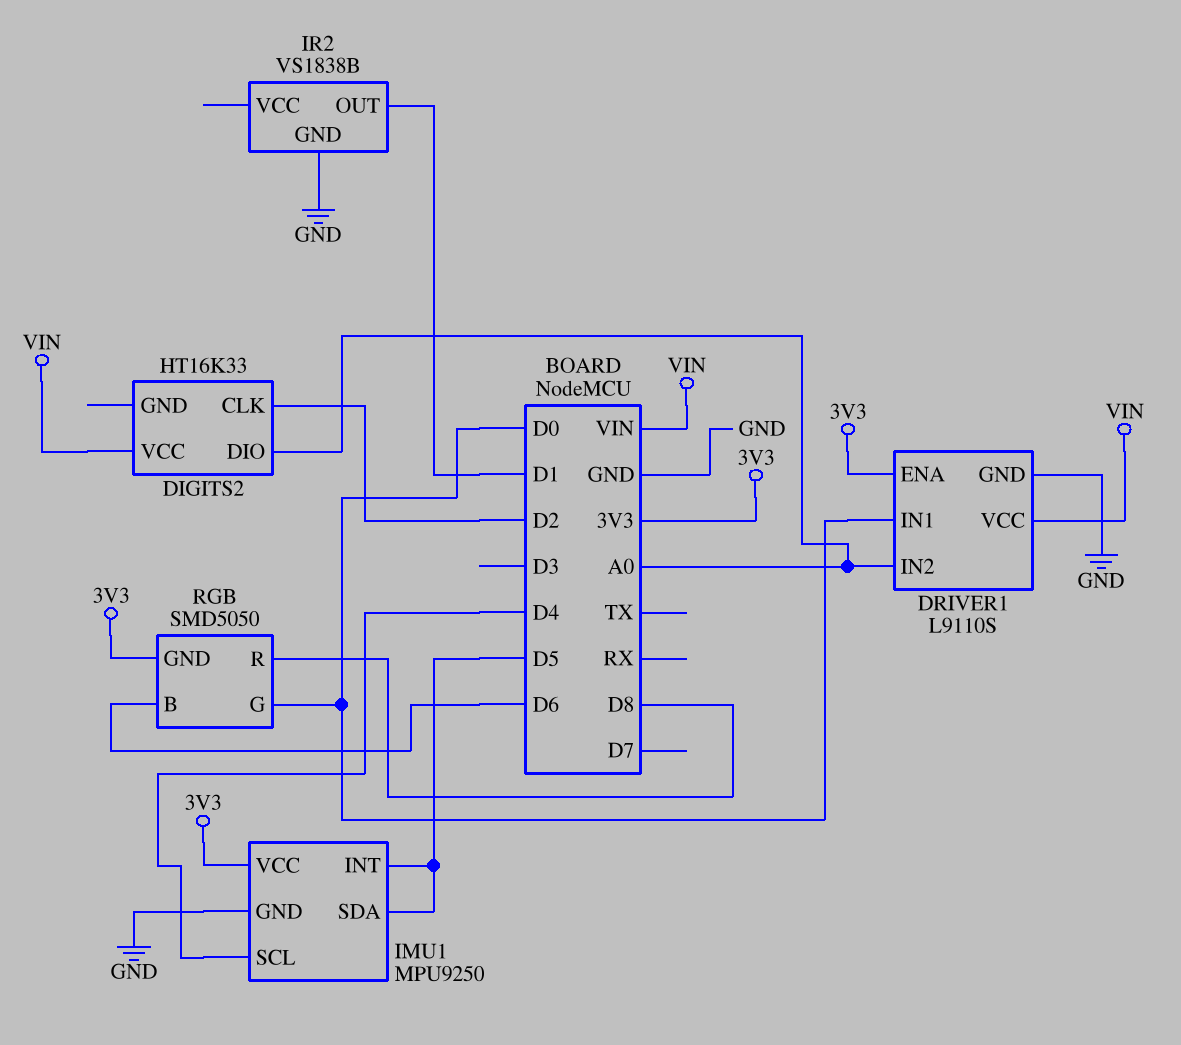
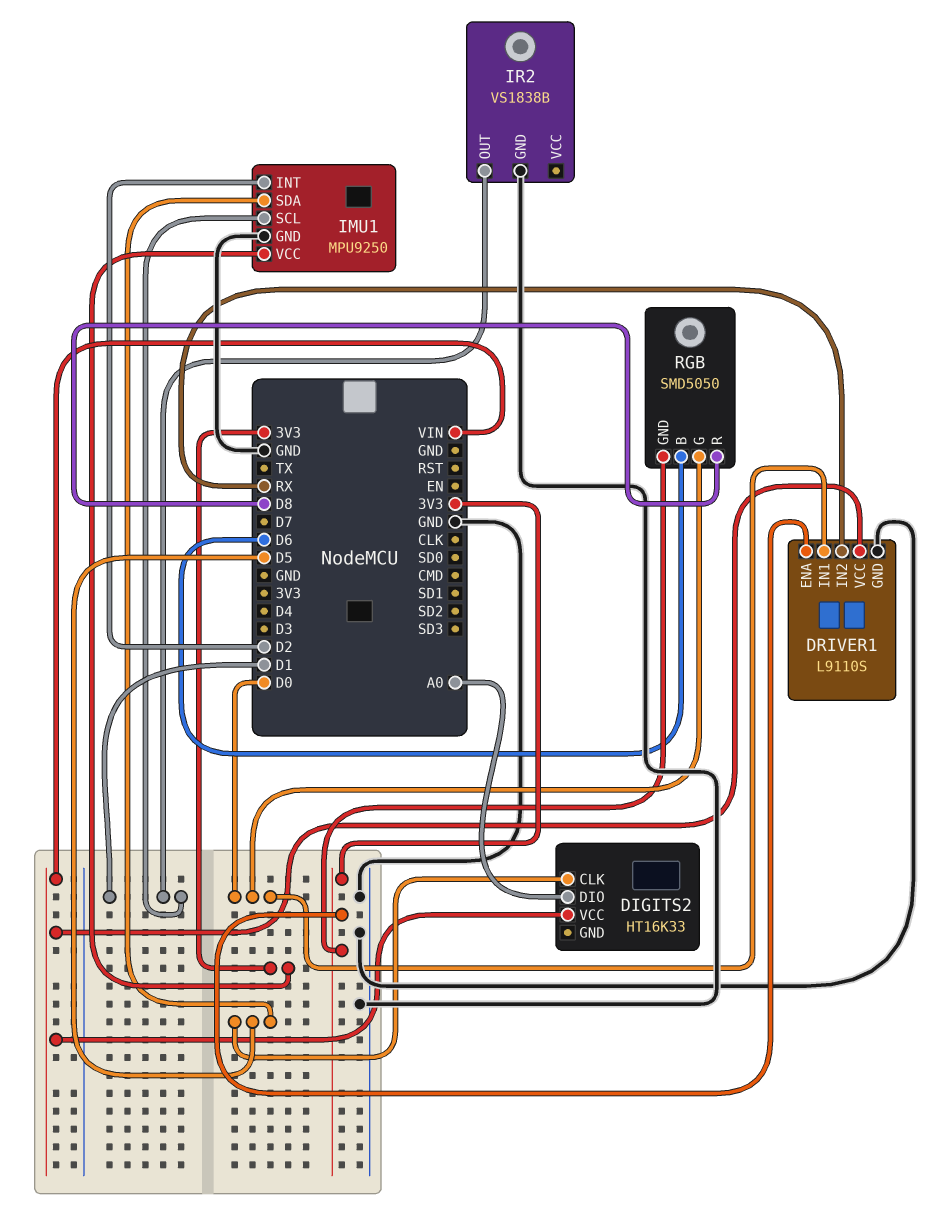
DIGITS2 pin CLK: D2 -> D5
DRIVER1 pin IN2: A0 -> RX
IMU1 pin INT: D5 -> D2
IMU1 pin SCL: D4 -> D1

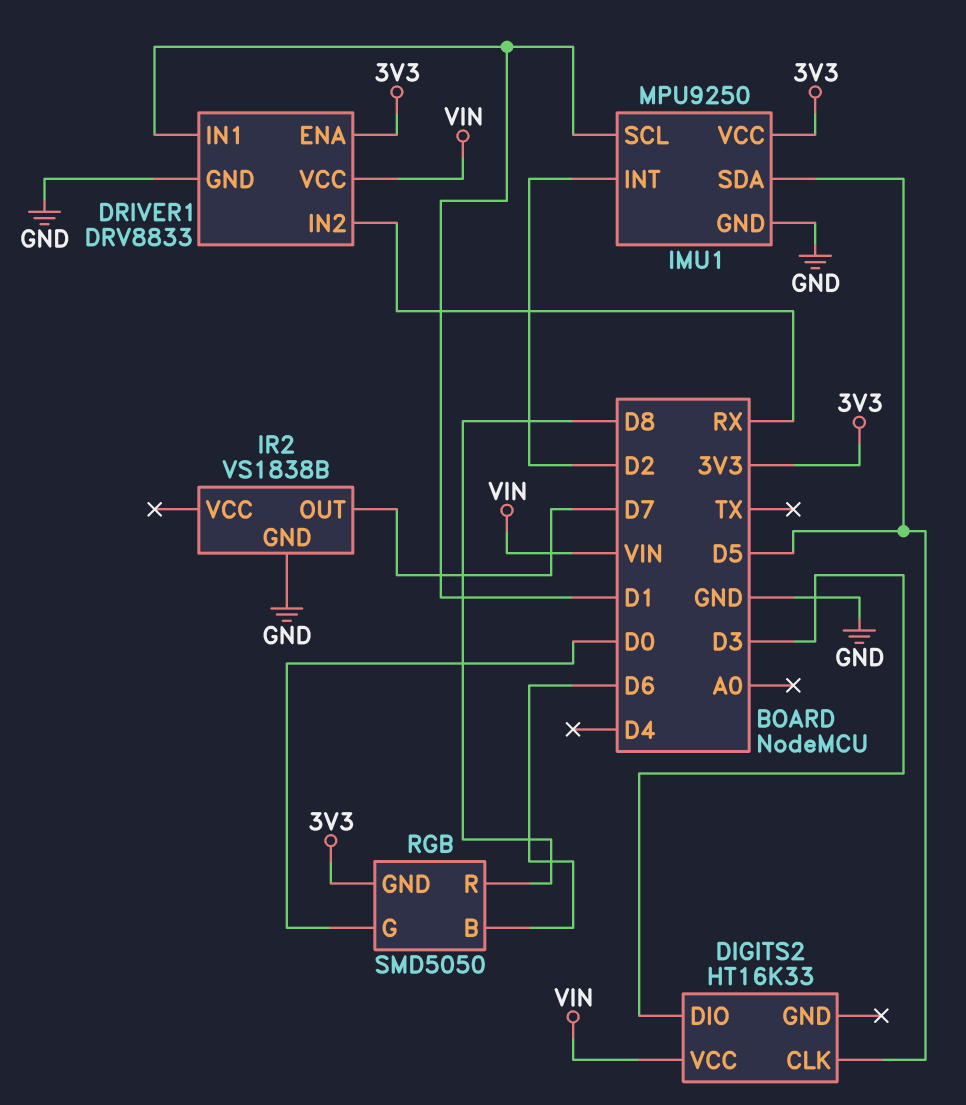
DIGITS2 pin DIO: A0 -> D3
DRIVER1: L9110S -> DRV8833
DRIVER1 pin IN1: D0 -> D1
IR2 pin OUT: D1 -> D7

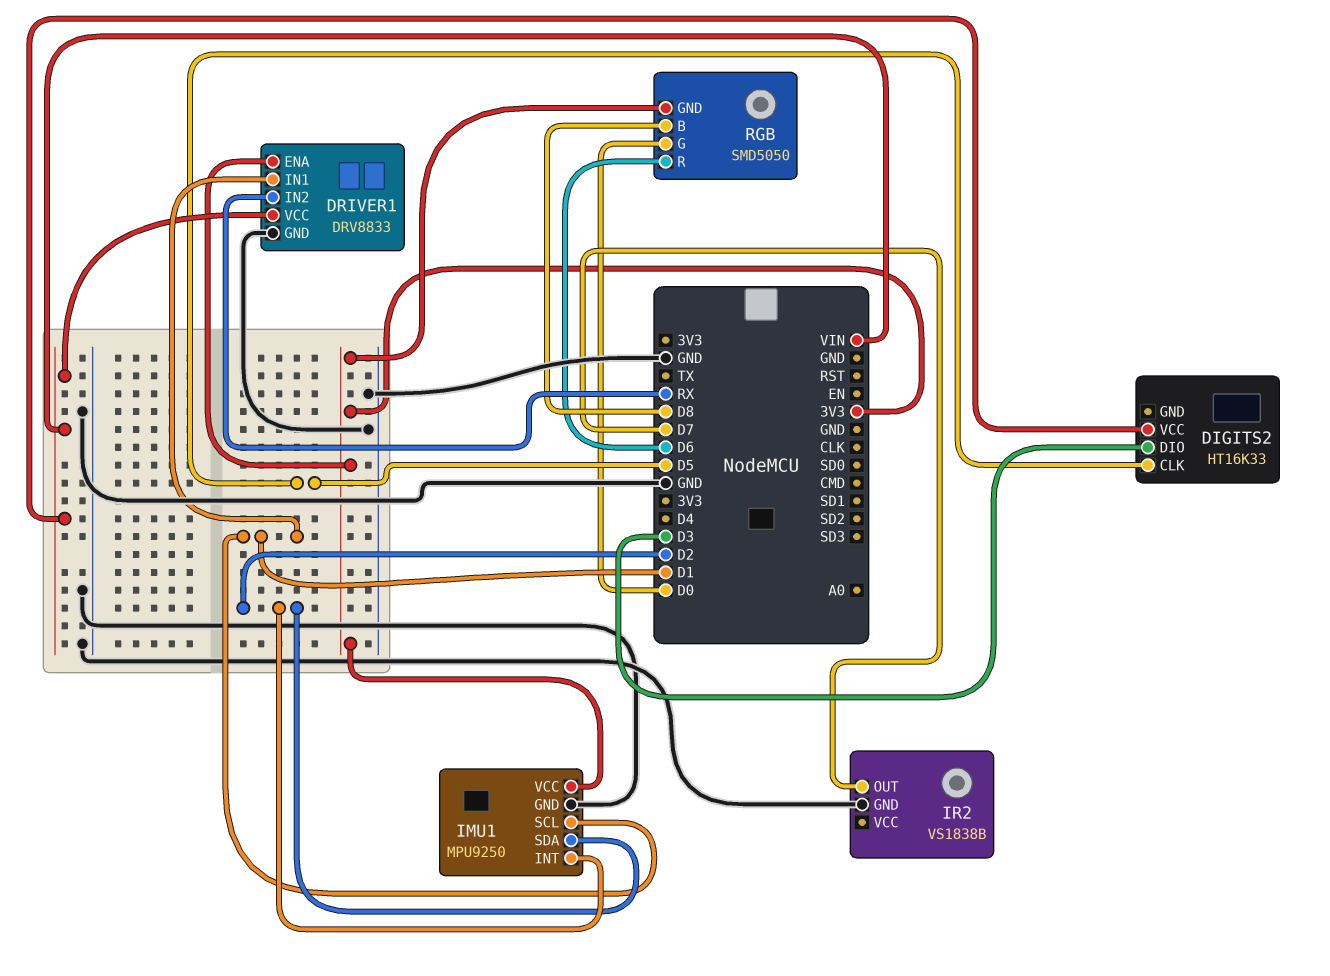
IMU1 pin SDA: D5 -> D2
RGB pin B: D6 -> D8
RGB pin R: D8 -> D6

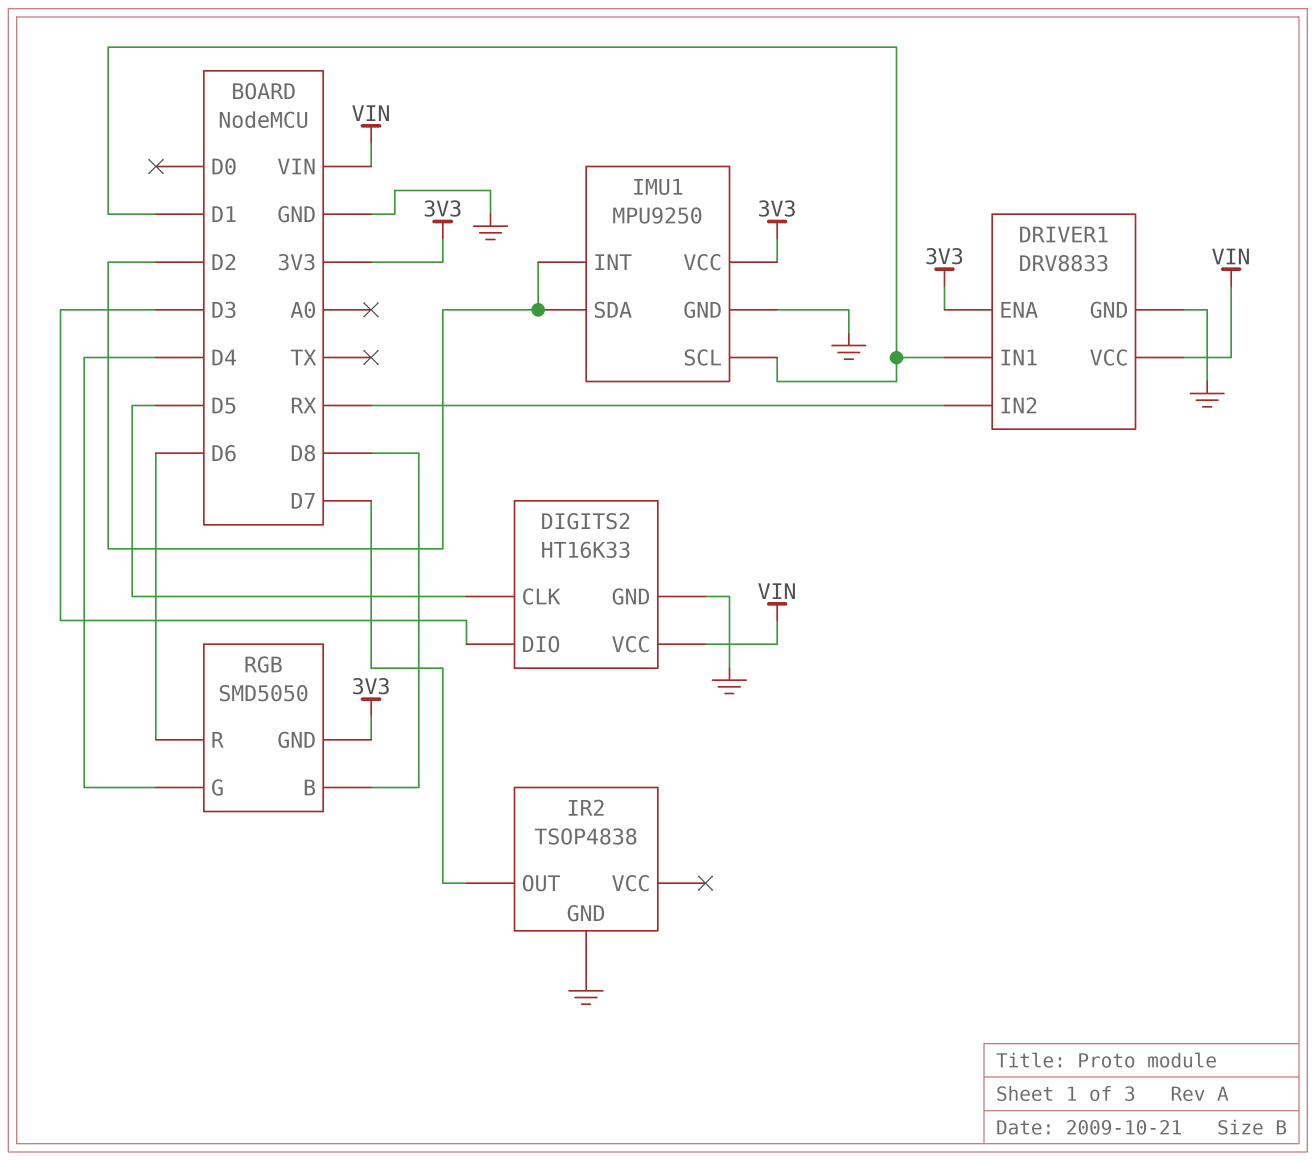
DIGITS2 pin GND: none -> GND
IR2: VS1838B -> TSOP4838
RGB pin G: D0 -> D4

